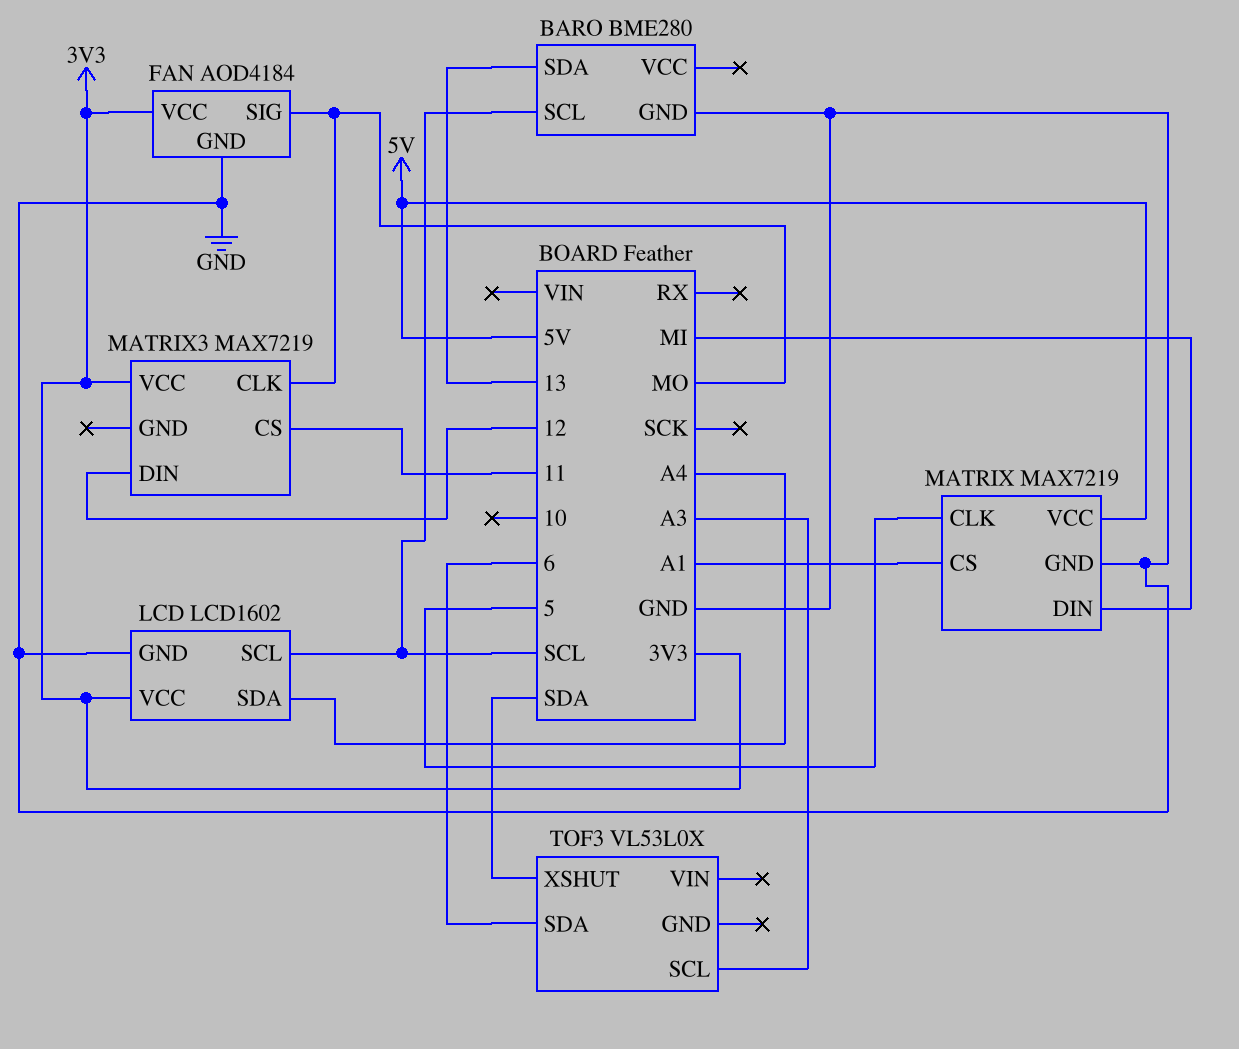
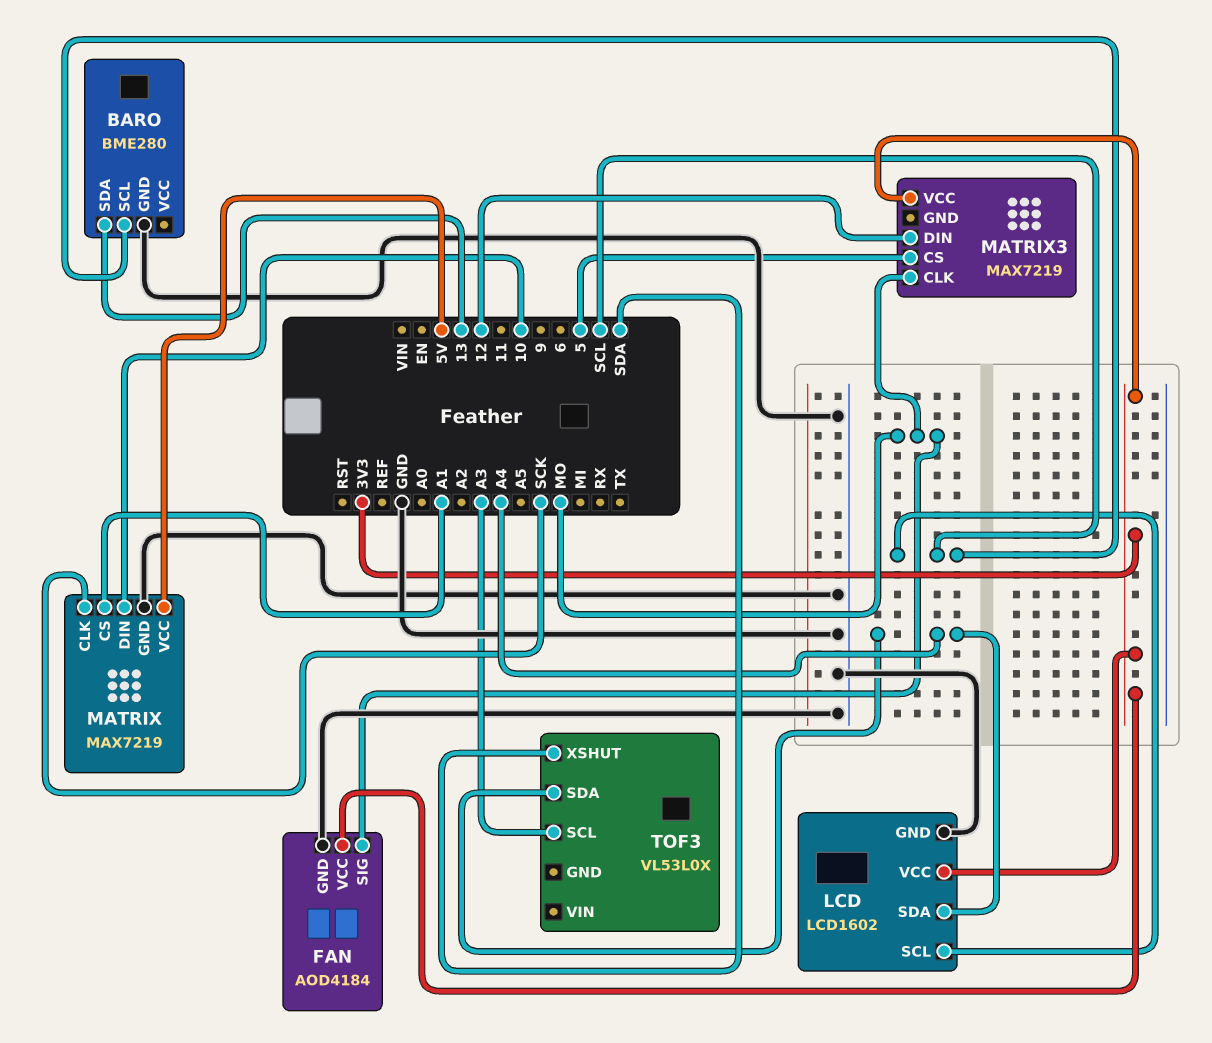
MATRIX pin CLK: 5 -> SCK
MATRIX pin DIN: MI -> 10
MATRIX3 pin CS: 11 -> 5
TOF3 pin SDA: 6 -> A4

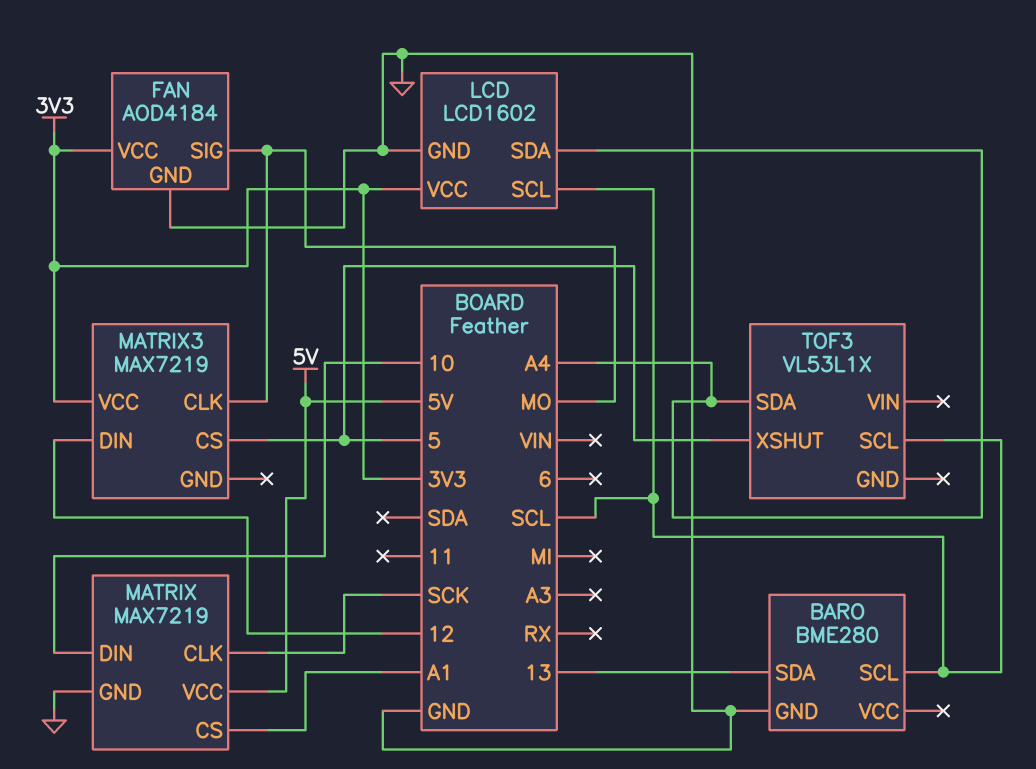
TOF3: VL53L0X -> VL53L1X
TOF3 pin SCL: A3 -> SCL
TOF3 pin XSHUT: SDA -> 5

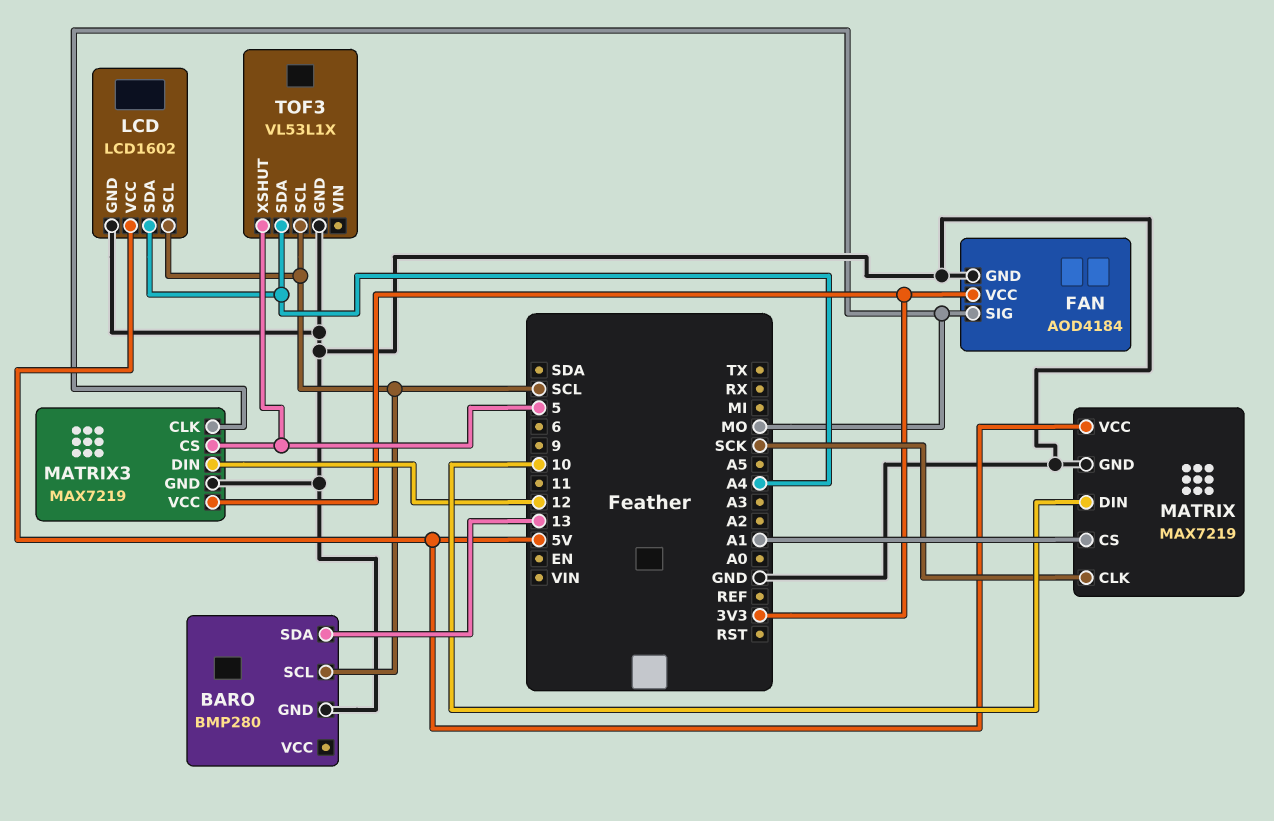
BARO: BME280 -> BMP280
LCD pin VCC: 3V3 -> 5V
MATRIX3 pin GND: none -> GND
TOF3 pin GND: none -> GND

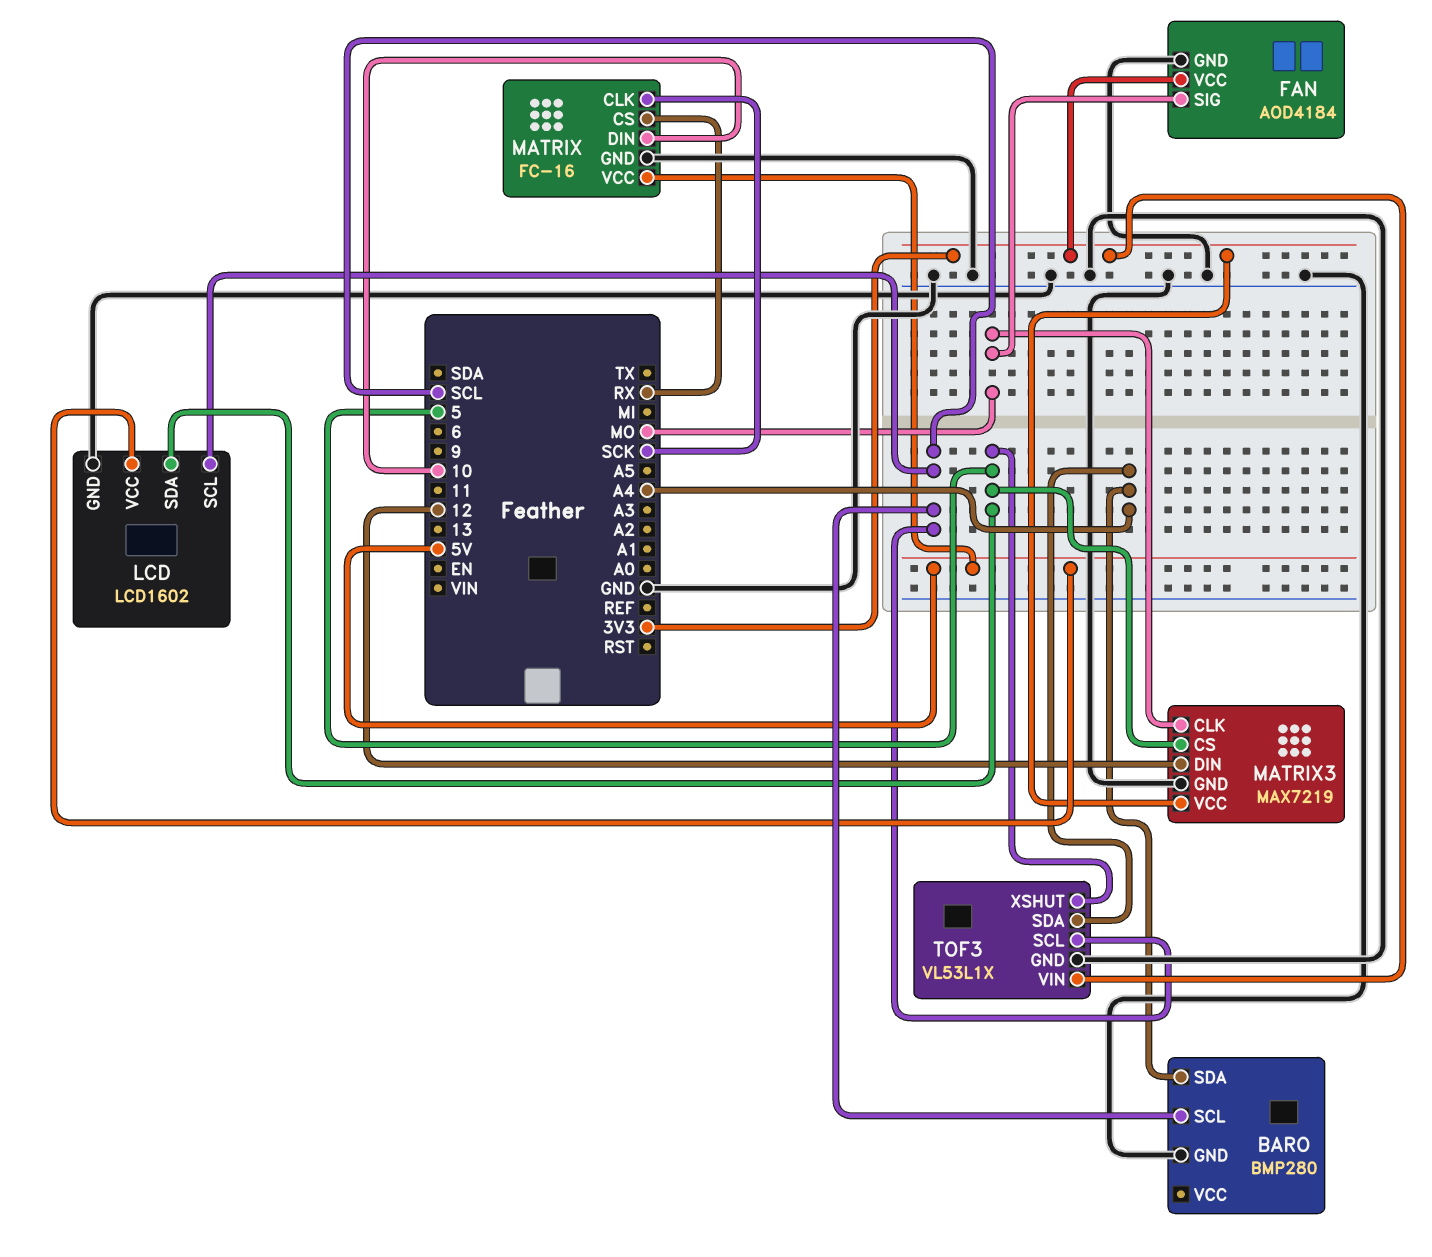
BARO pin SDA: 13 -> A4
LCD pin SDA: A4 -> 5
MATRIX: MAX7219 -> FC-16
MATRIX pin CS: A1 -> RX
TOF3 pin VIN: none -> 3V3

